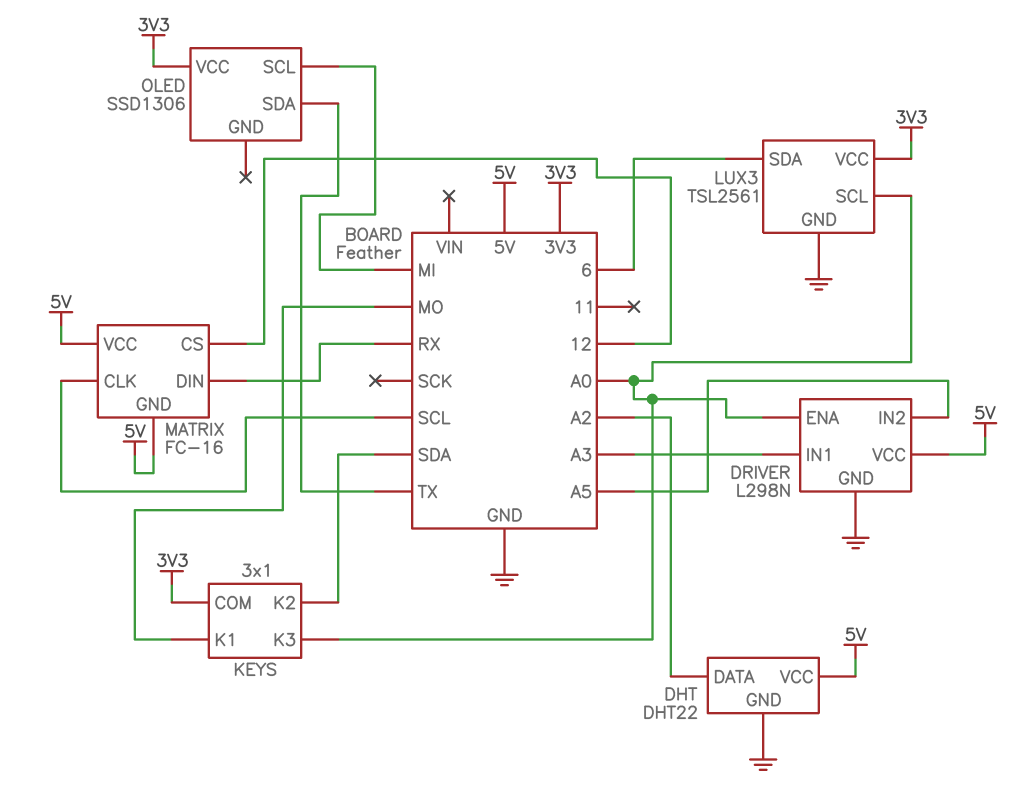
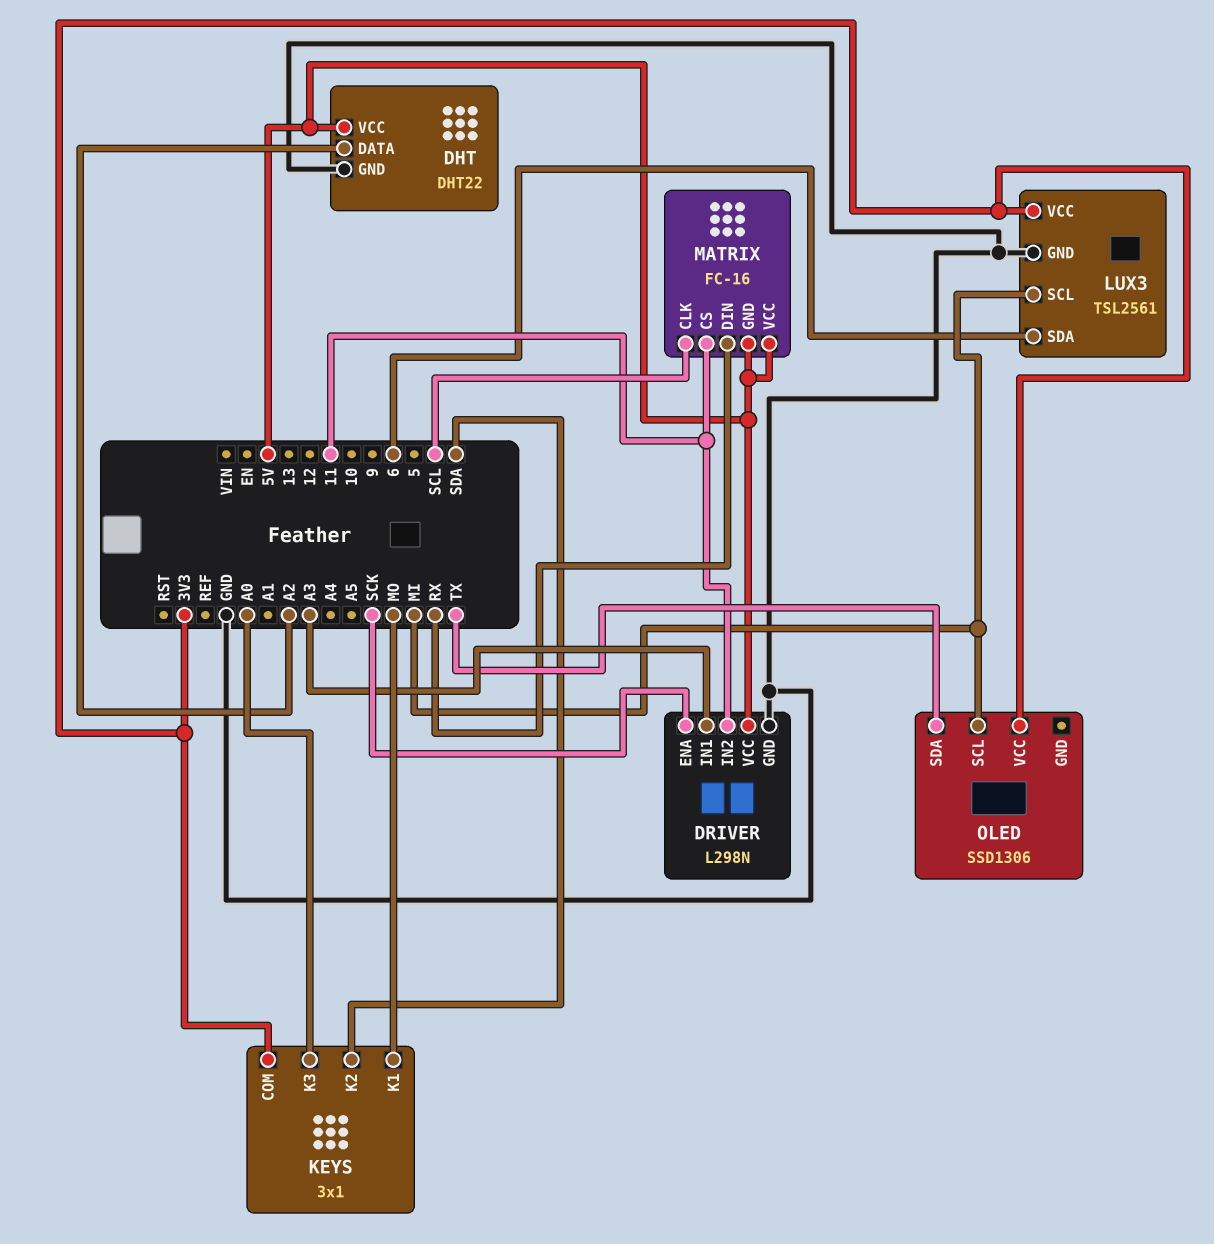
DRIVER pin ENA: A0 -> SCK
DRIVER pin IN2: A5 -> 11
LUX3 pin SCL: A0 -> MI
MATRIX pin CS: 12 -> 11

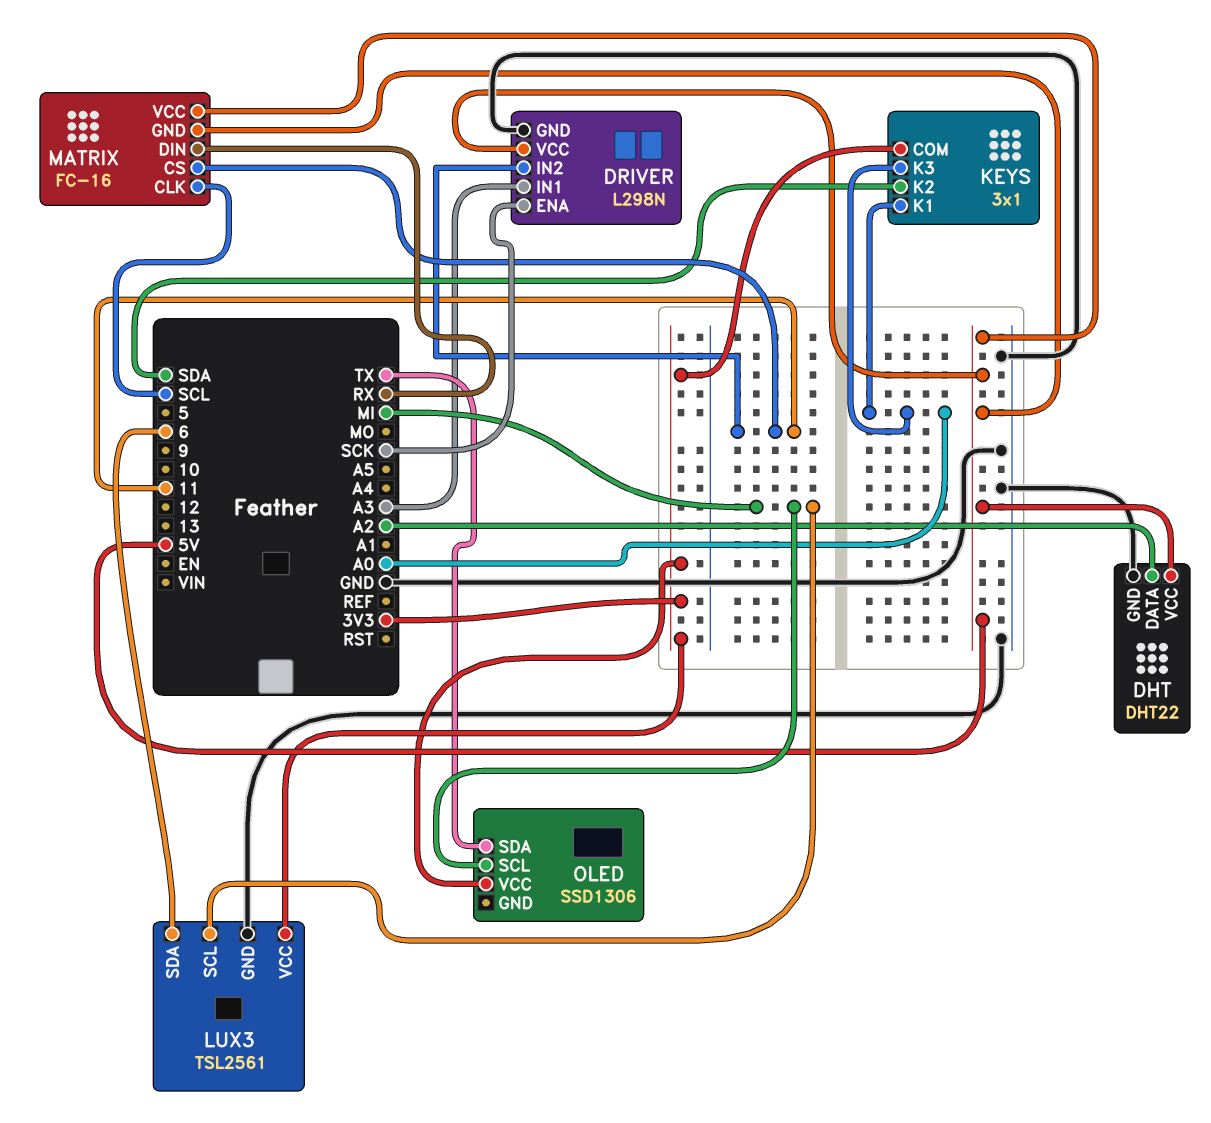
KEYS pin K1: MO -> A0

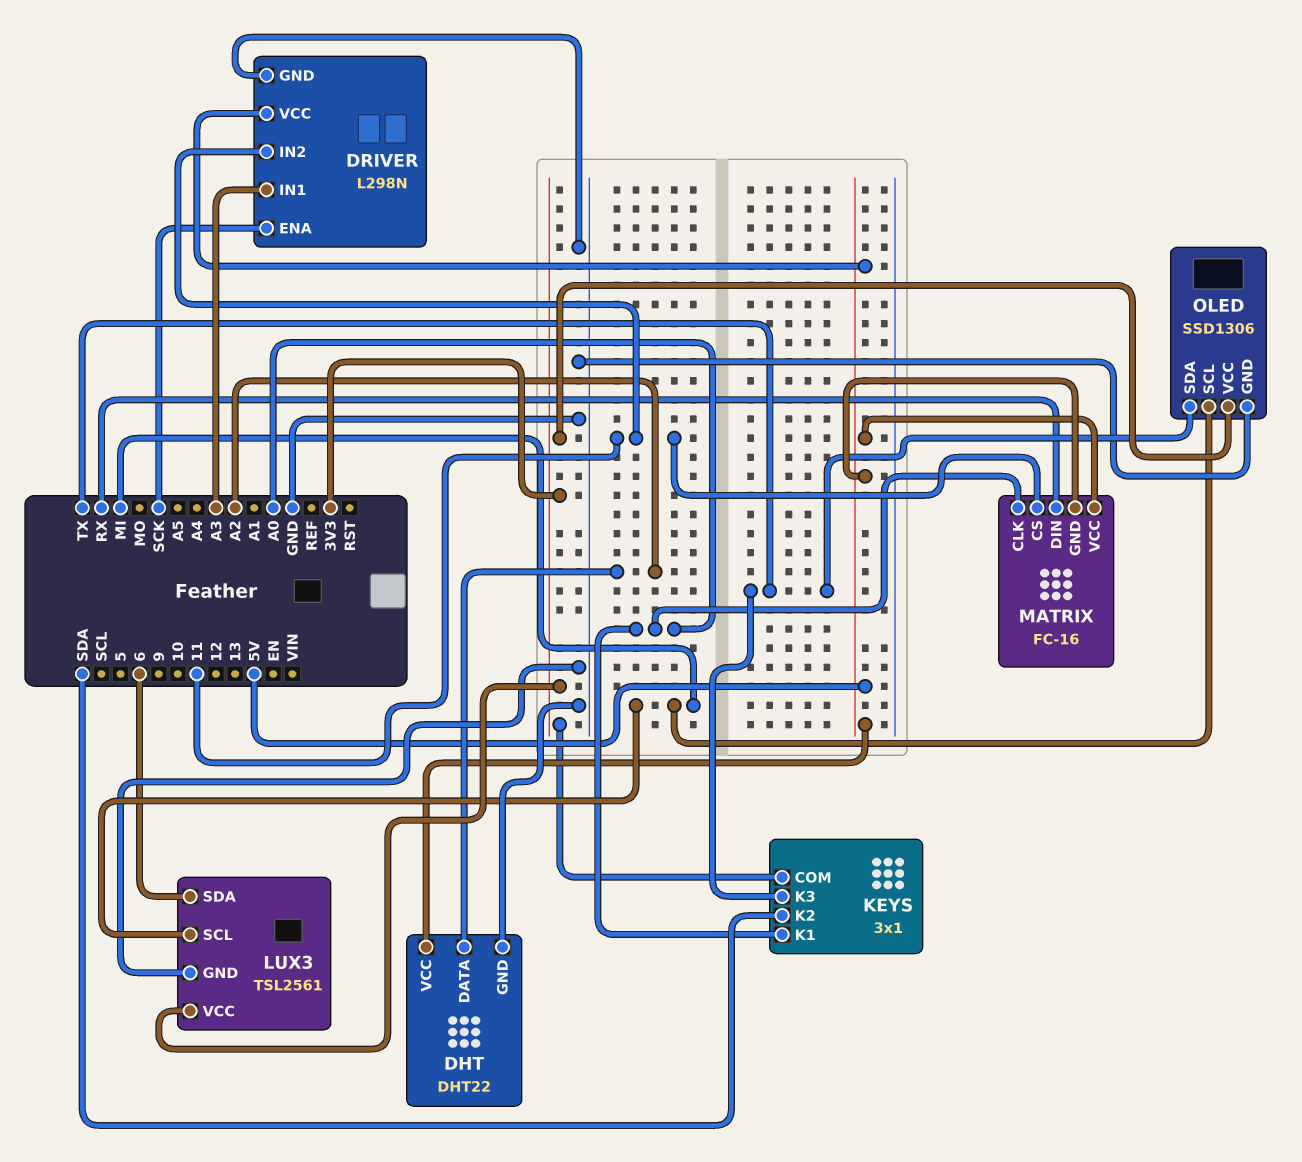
KEYS pin K3: A0 -> TX
MATRIX pin CLK: SCL -> A0
OLED pin GND: none -> GND

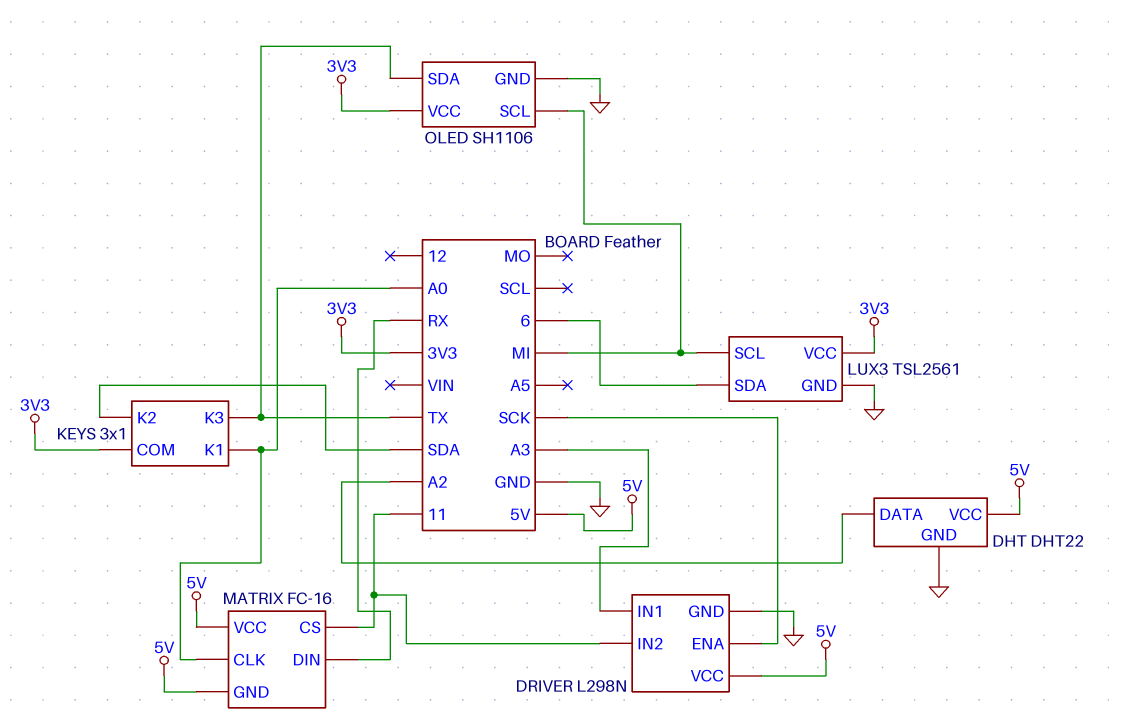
OLED: SSD1306 -> SH1106

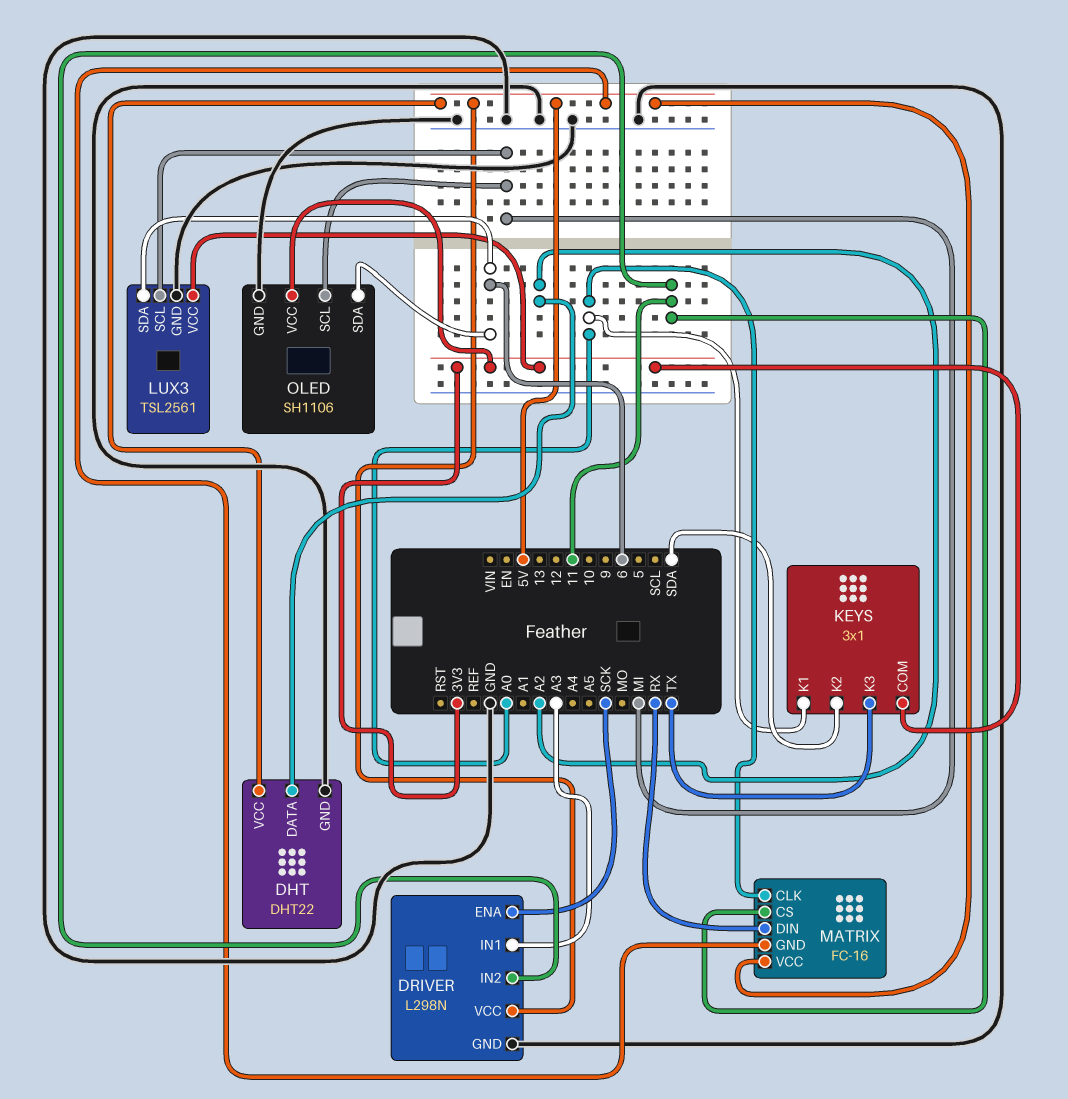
OLED pin SDA: TX -> 6

